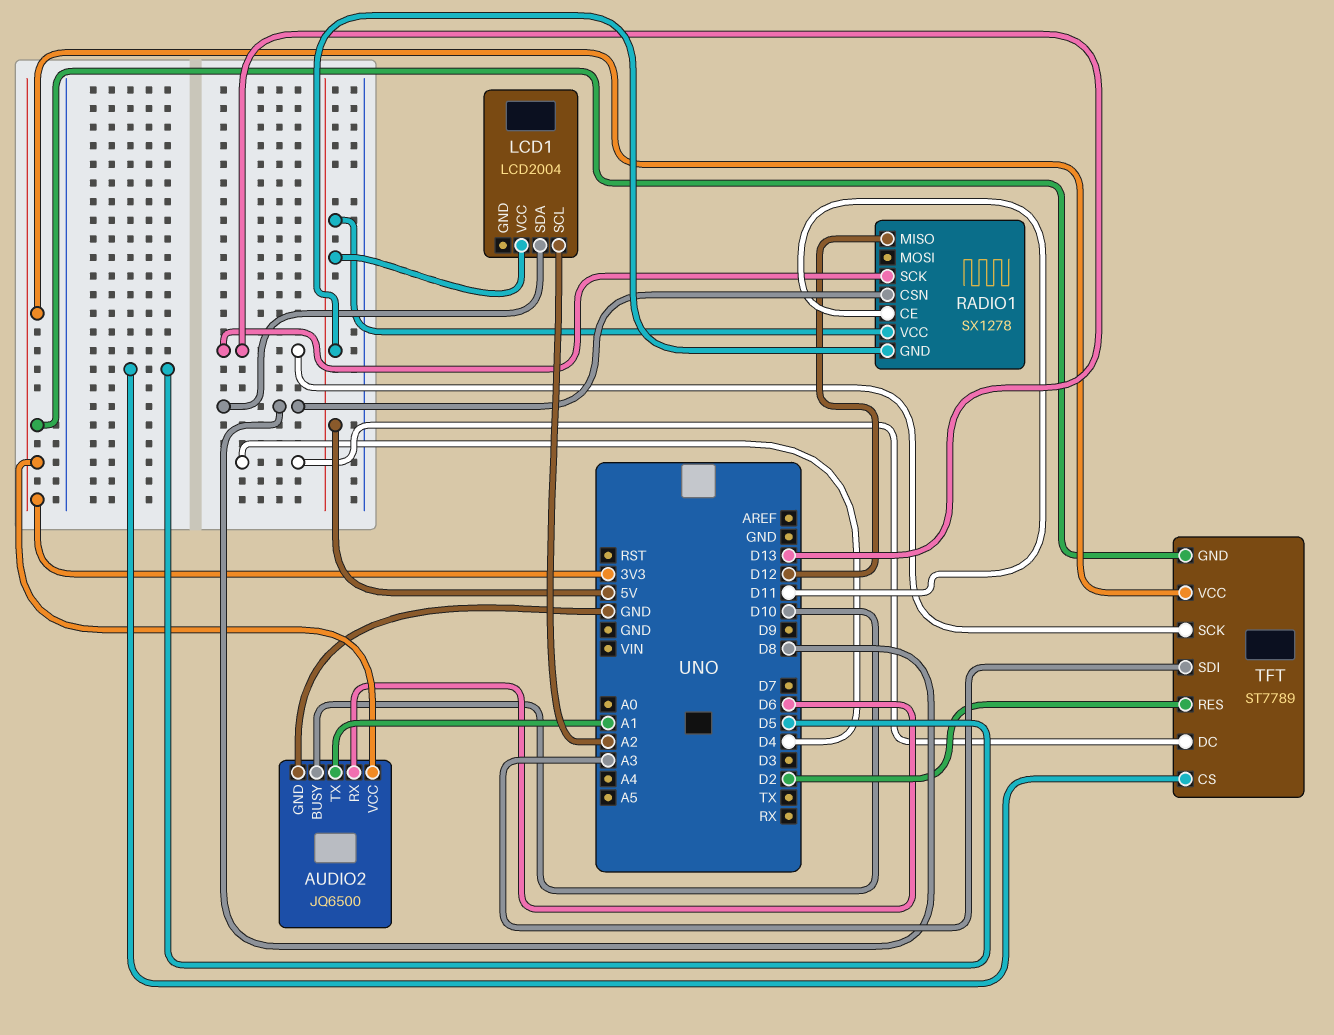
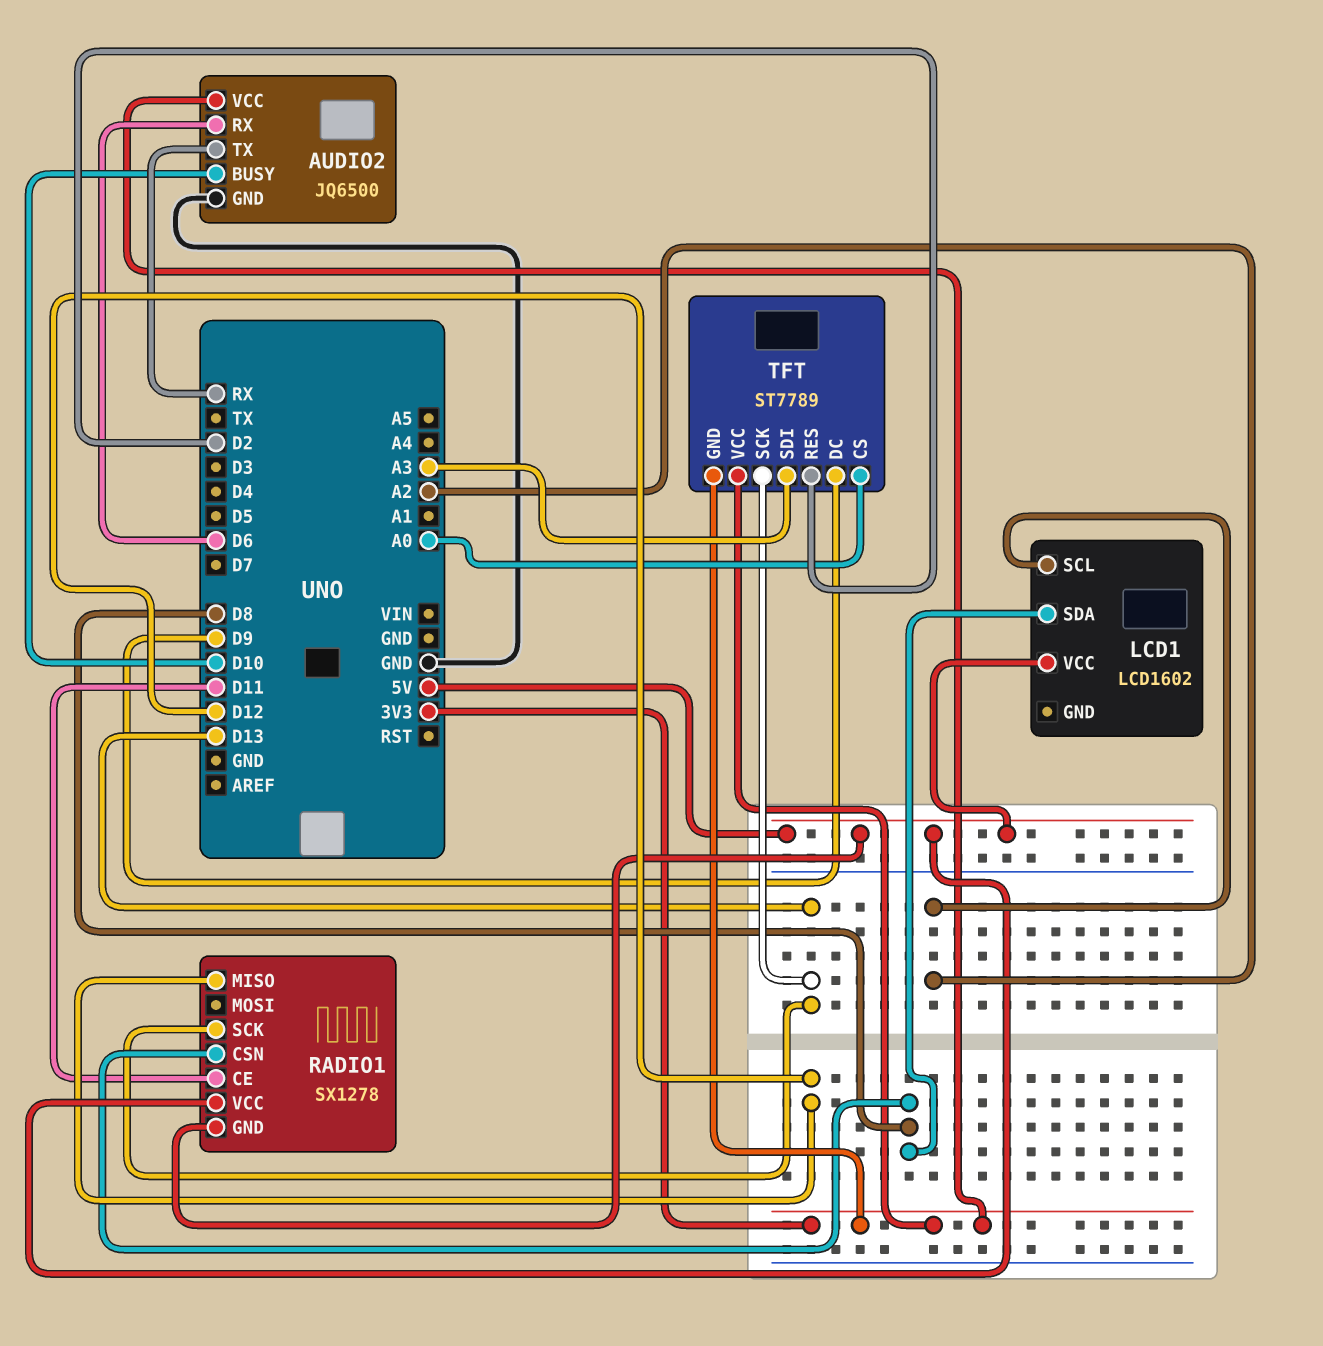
AUDIO2 pin TX: A1 -> RX
LCD1: LCD2004 -> LCD1602
TFT pin CS: D5 -> A0
TFT pin DC: D4 -> D9

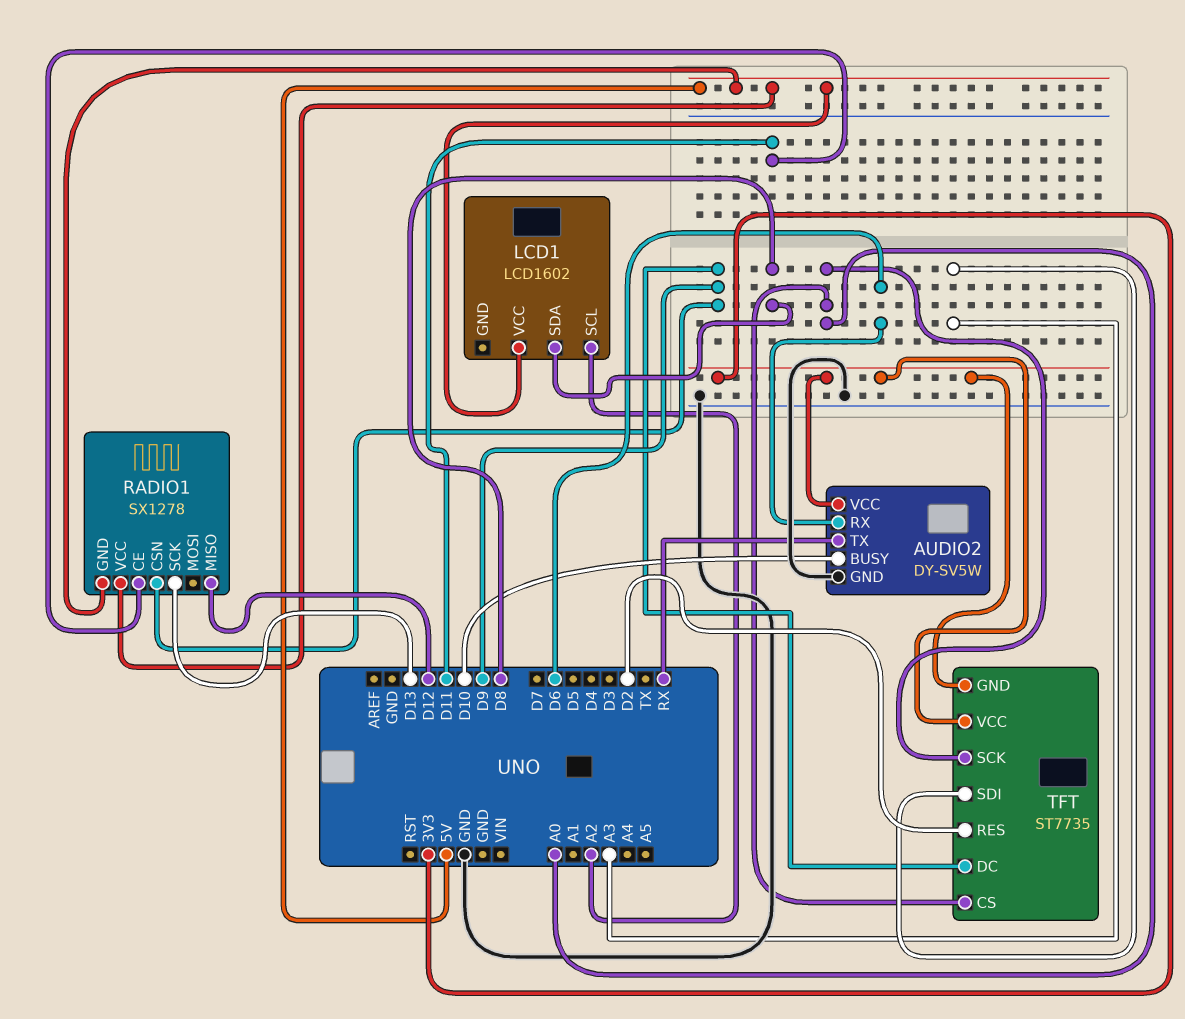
AUDIO2: JQ6500 -> DY-SV5W
RADIO1 pin CSN: D8 -> D9
TFT: ST7789 -> ST7735
TFT pin SCK: D13 -> A0

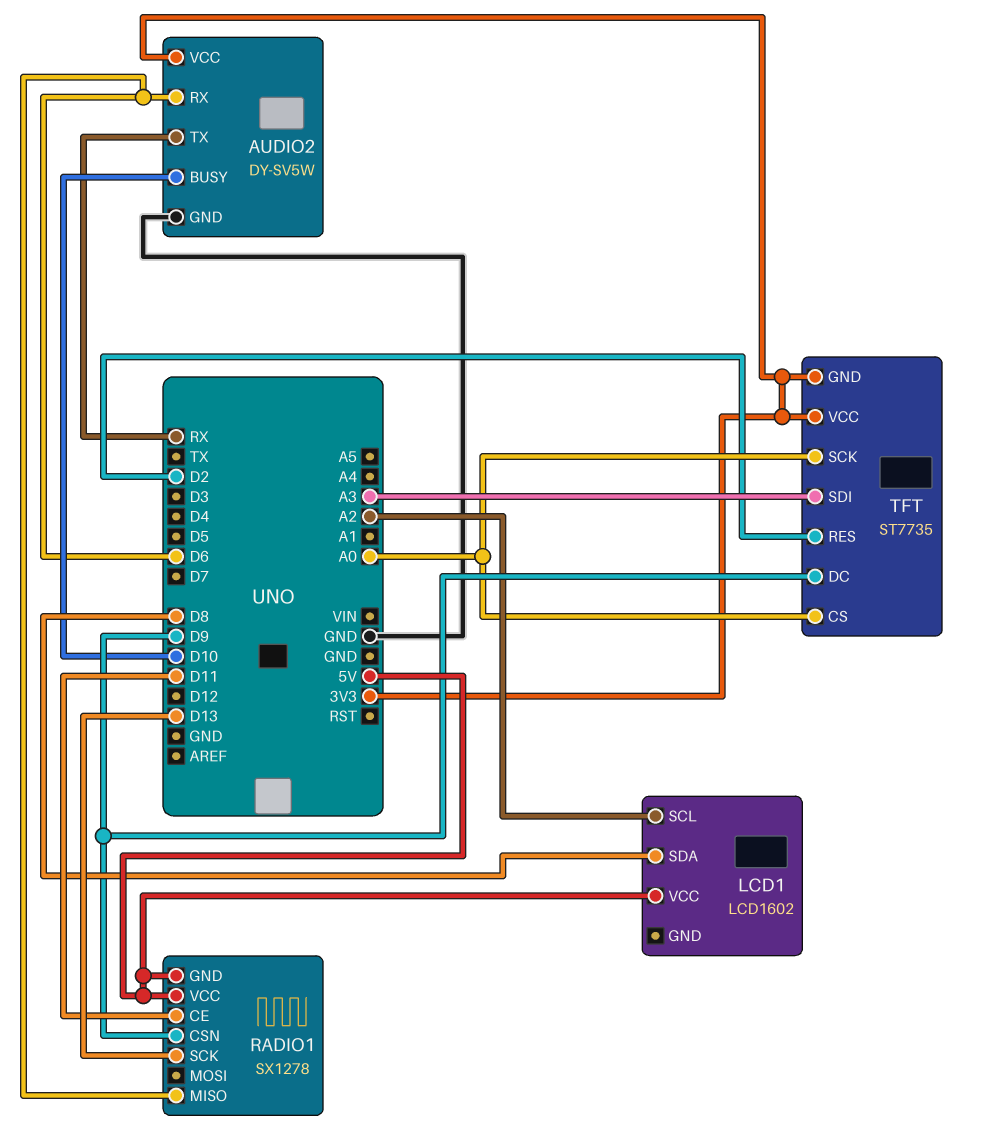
RADIO1 pin MISO: D12 -> D6

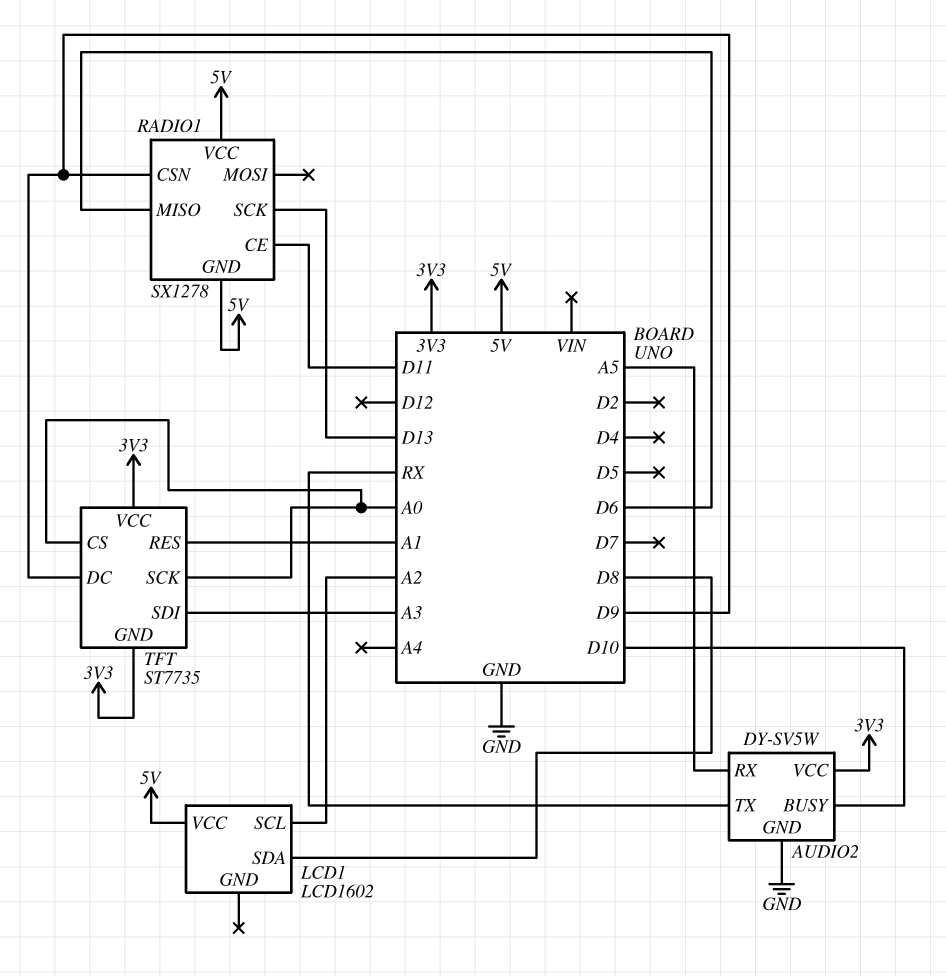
AUDIO2 pin RX: D6 -> A5
TFT pin RES: D2 -> A1

